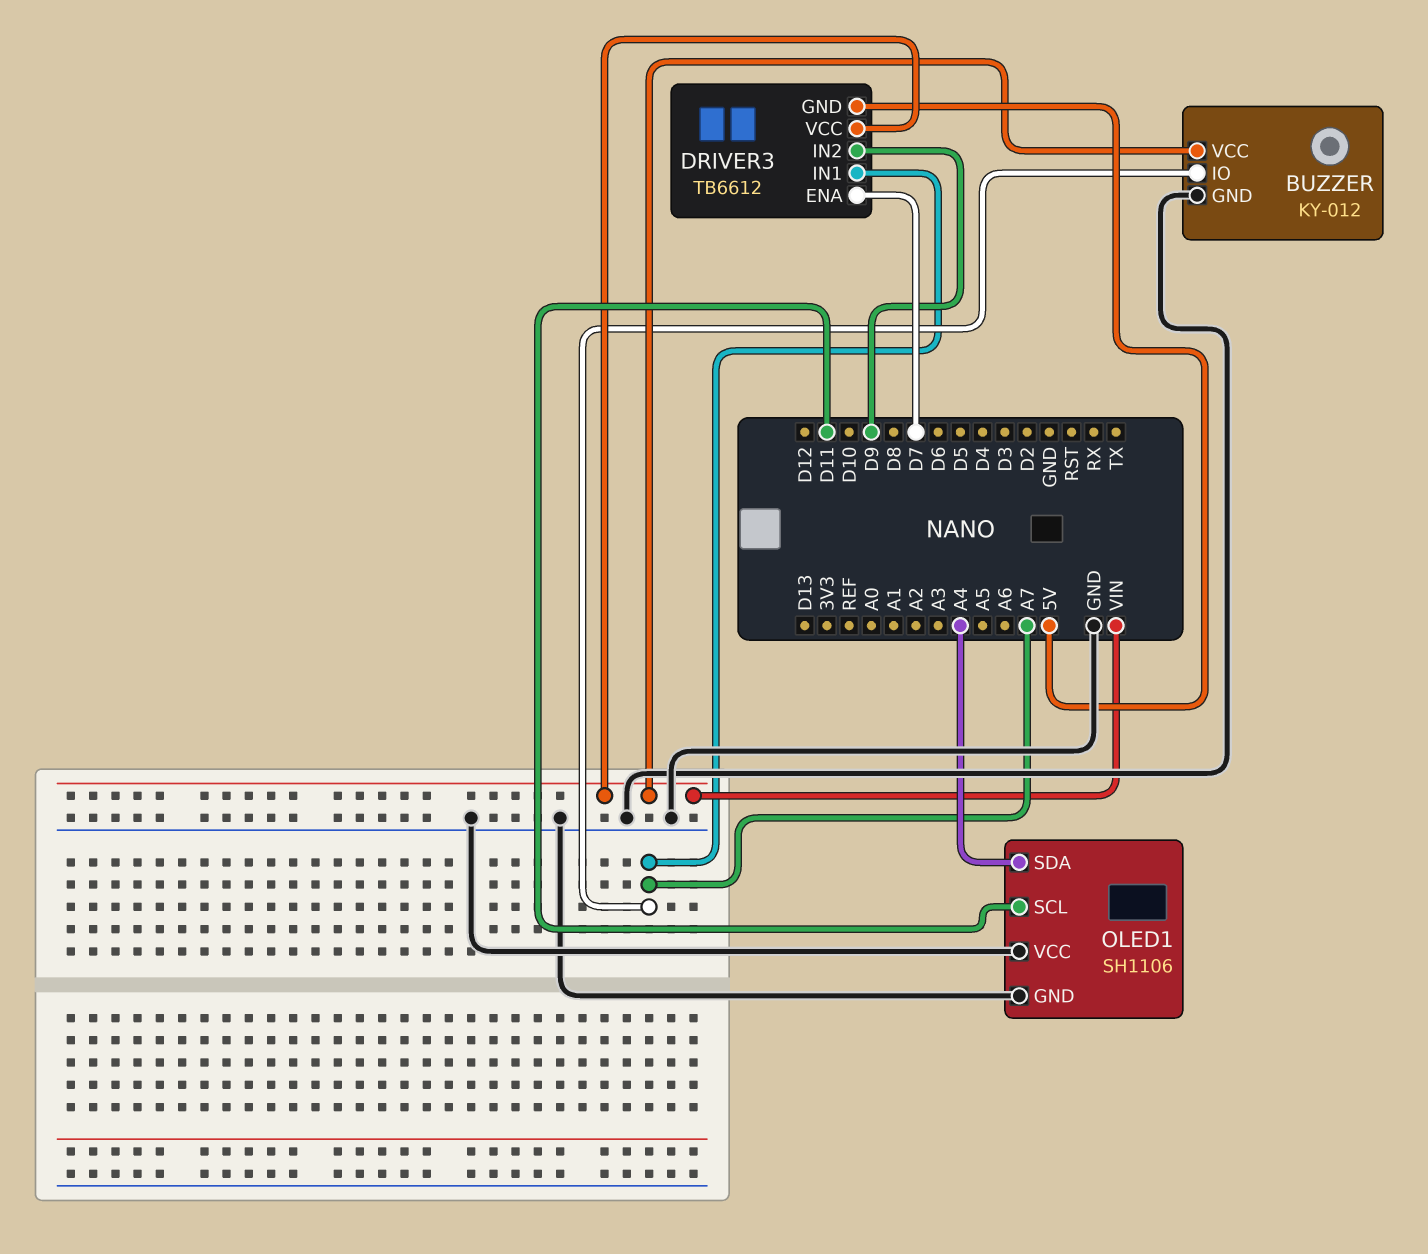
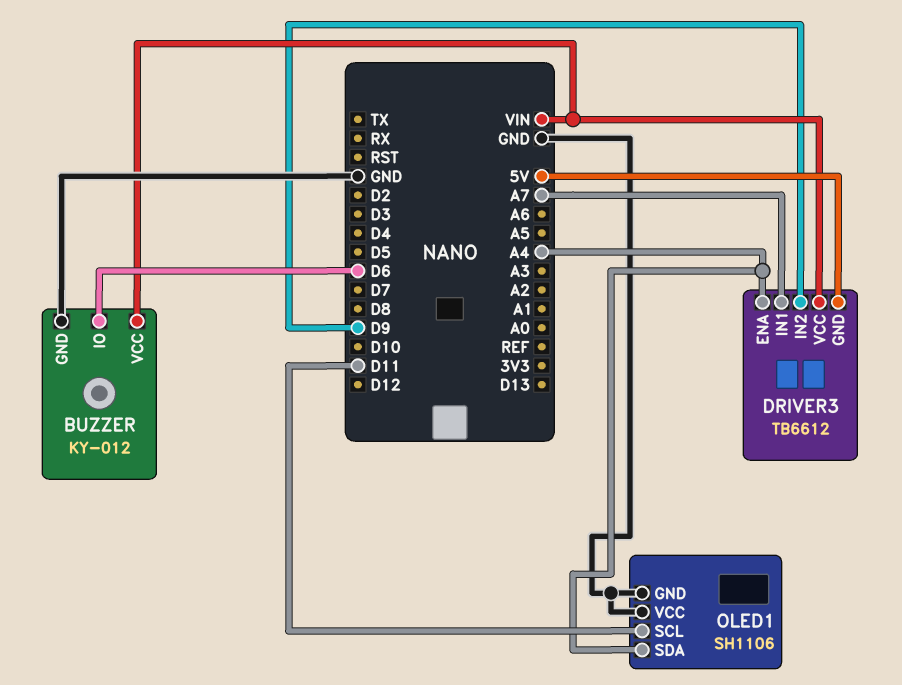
BUZZER pin IO: A7 -> D6
DRIVER3 pin ENA: D7 -> A4

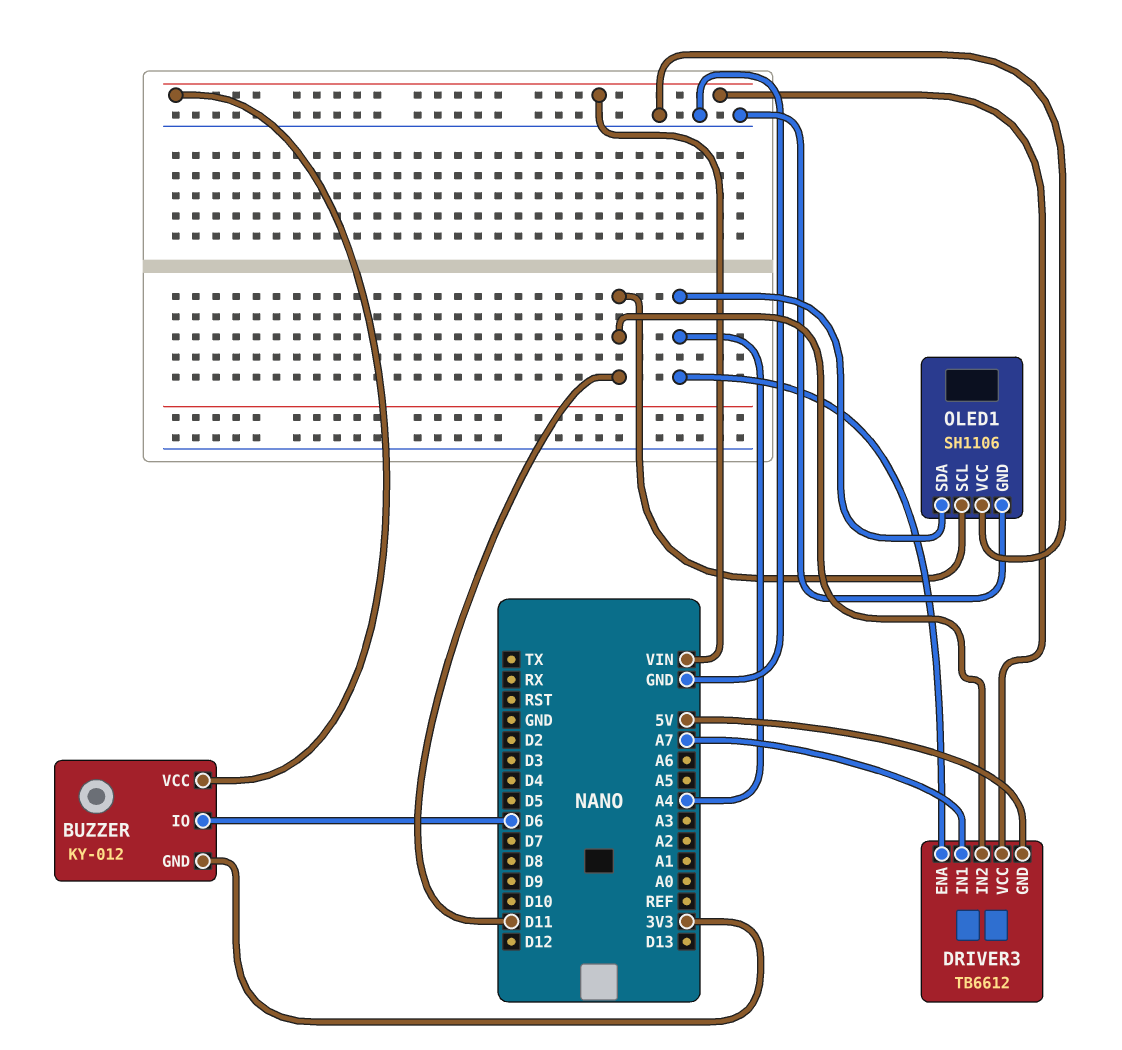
BUZZER pin GND: GND -> 3V3
DRIVER3 pin IN2: D9 -> D11

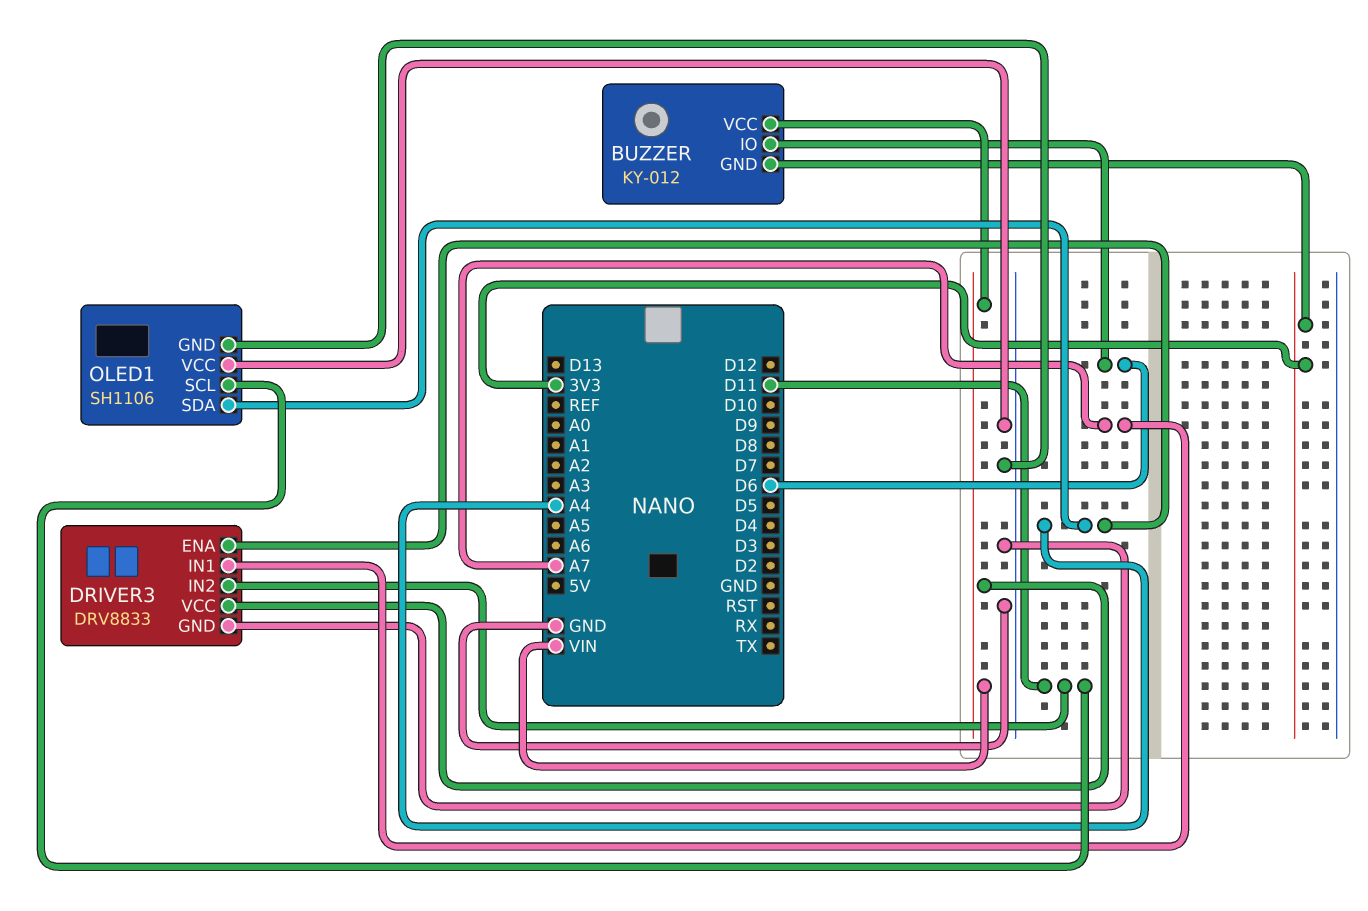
DRIVER3: TB6612 -> DRV8833
DRIVER3 pin GND: 5V -> GND

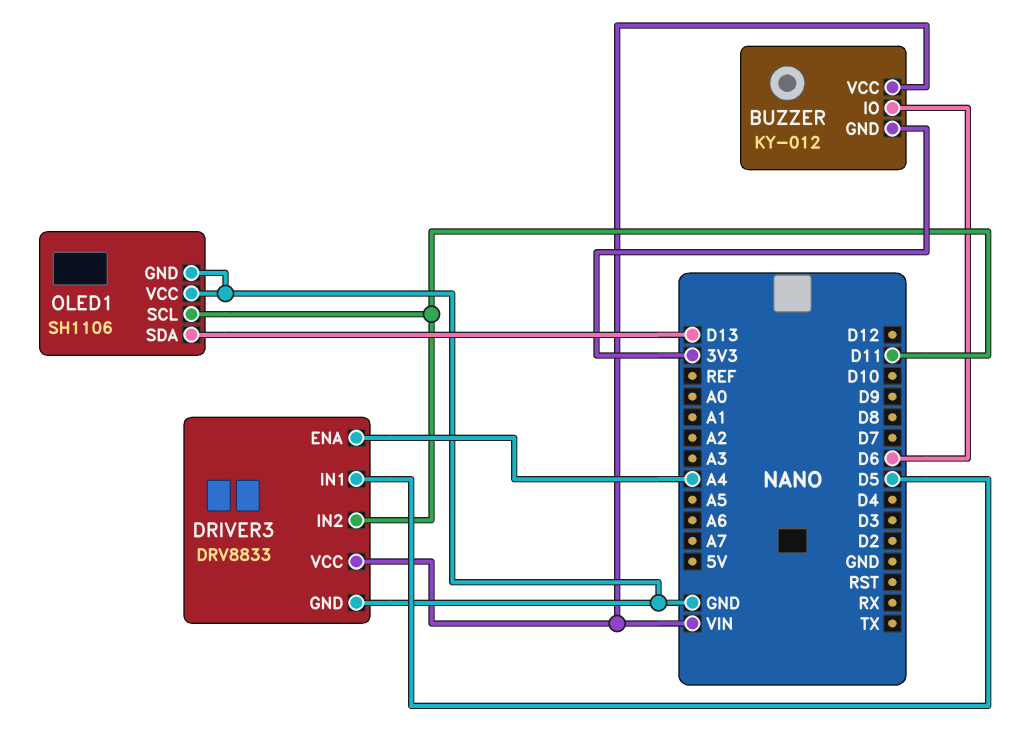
DRIVER3 pin IN1: A7 -> D5
OLED1 pin SDA: A4 -> D13

